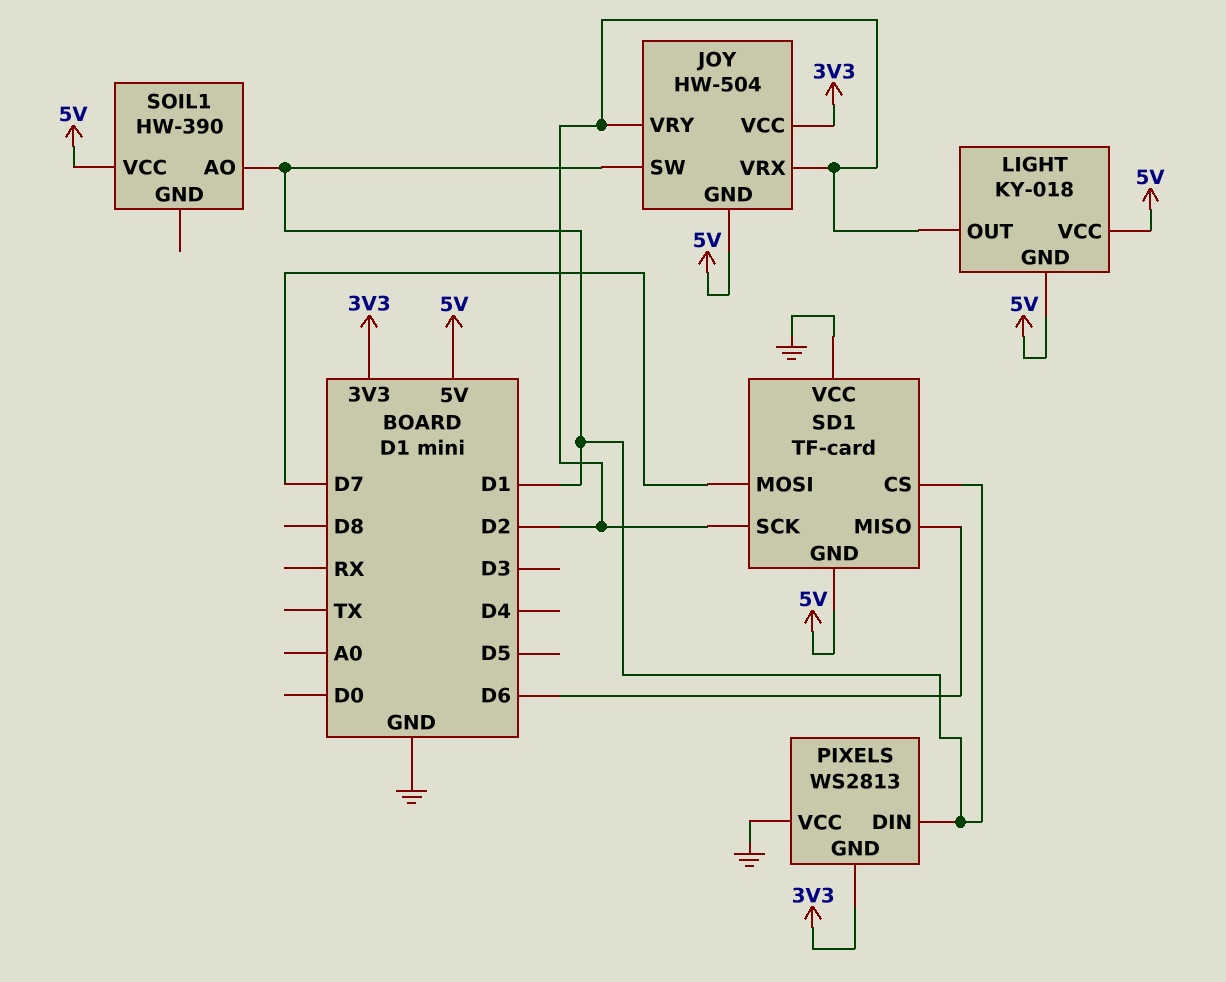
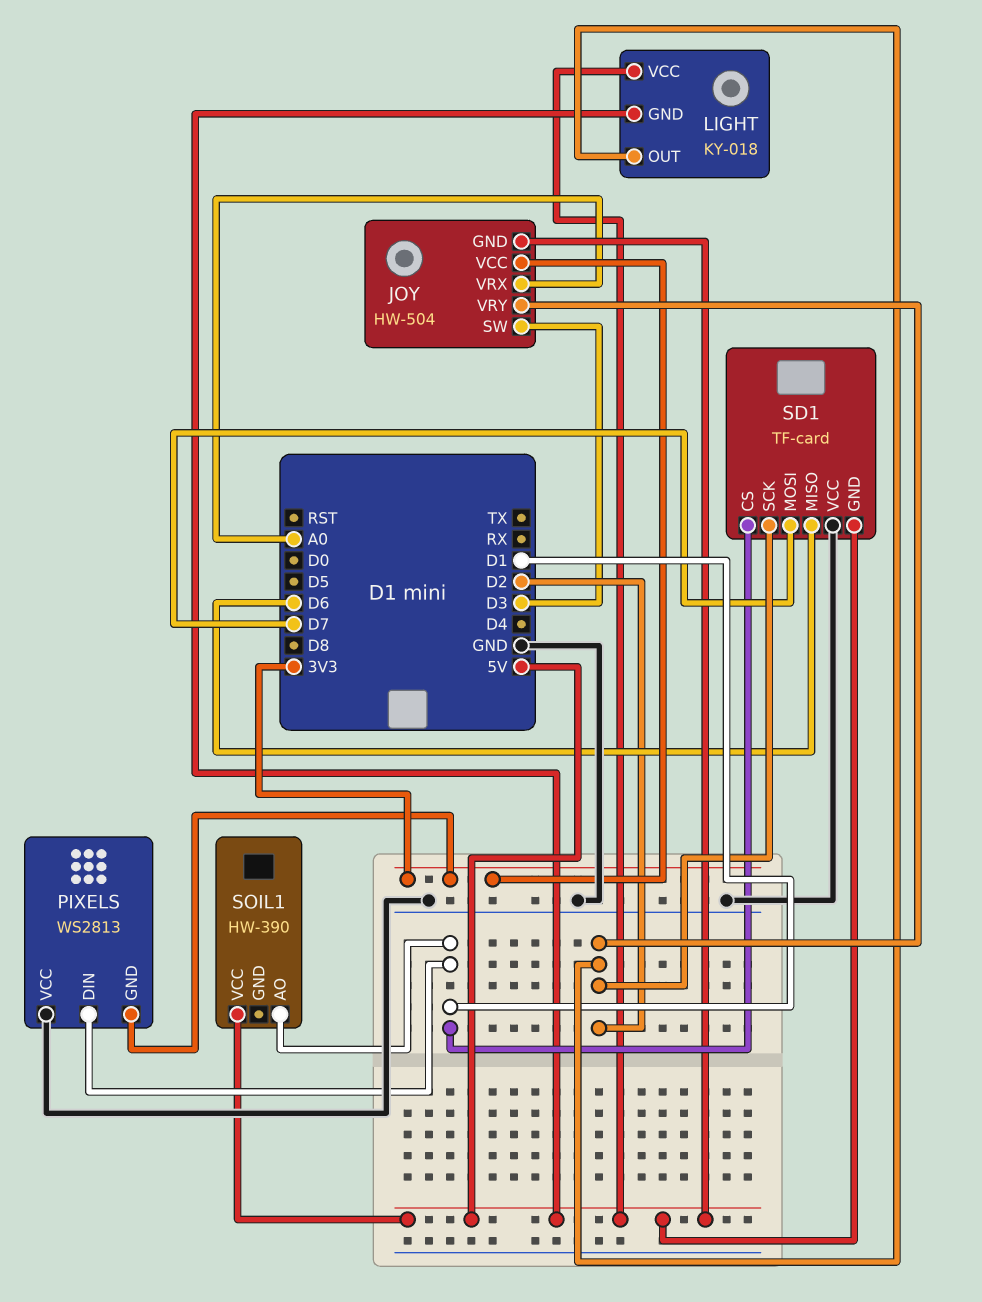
JOY pin SW: D1 -> D3
JOY pin VRX: D2 -> A0

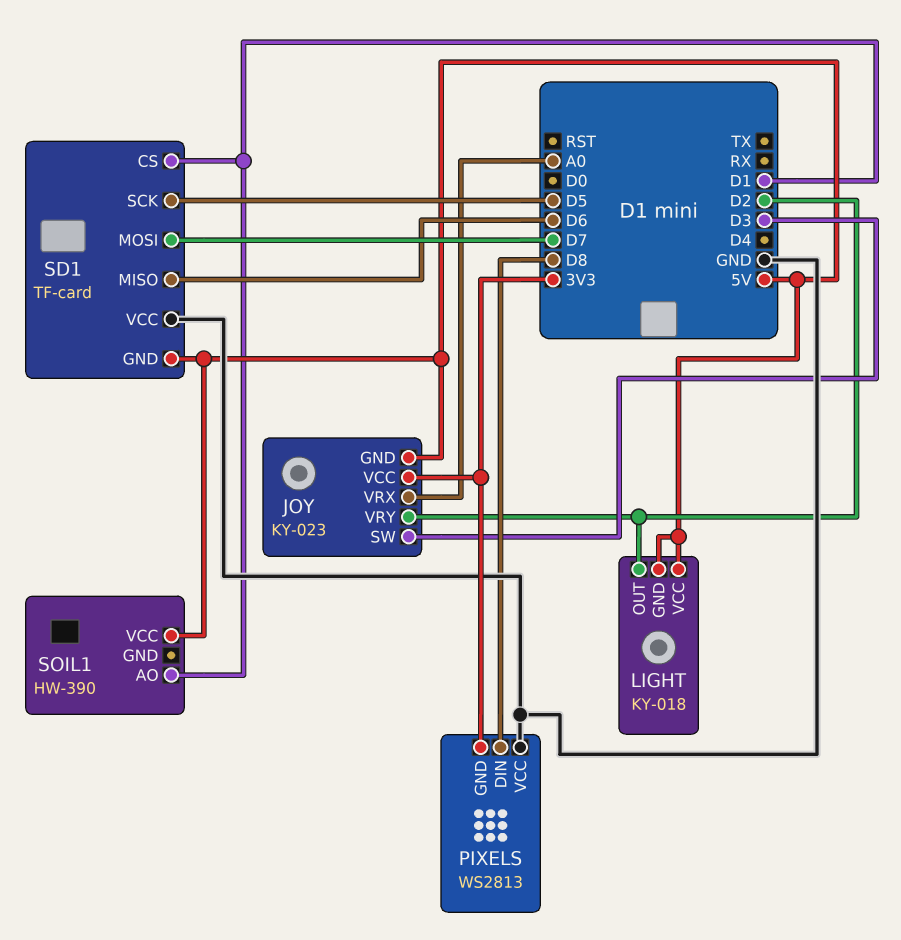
JOY: HW-504 -> KY-023
PIXELS pin DIN: D1 -> D8
SD1 pin SCK: D2 -> D5

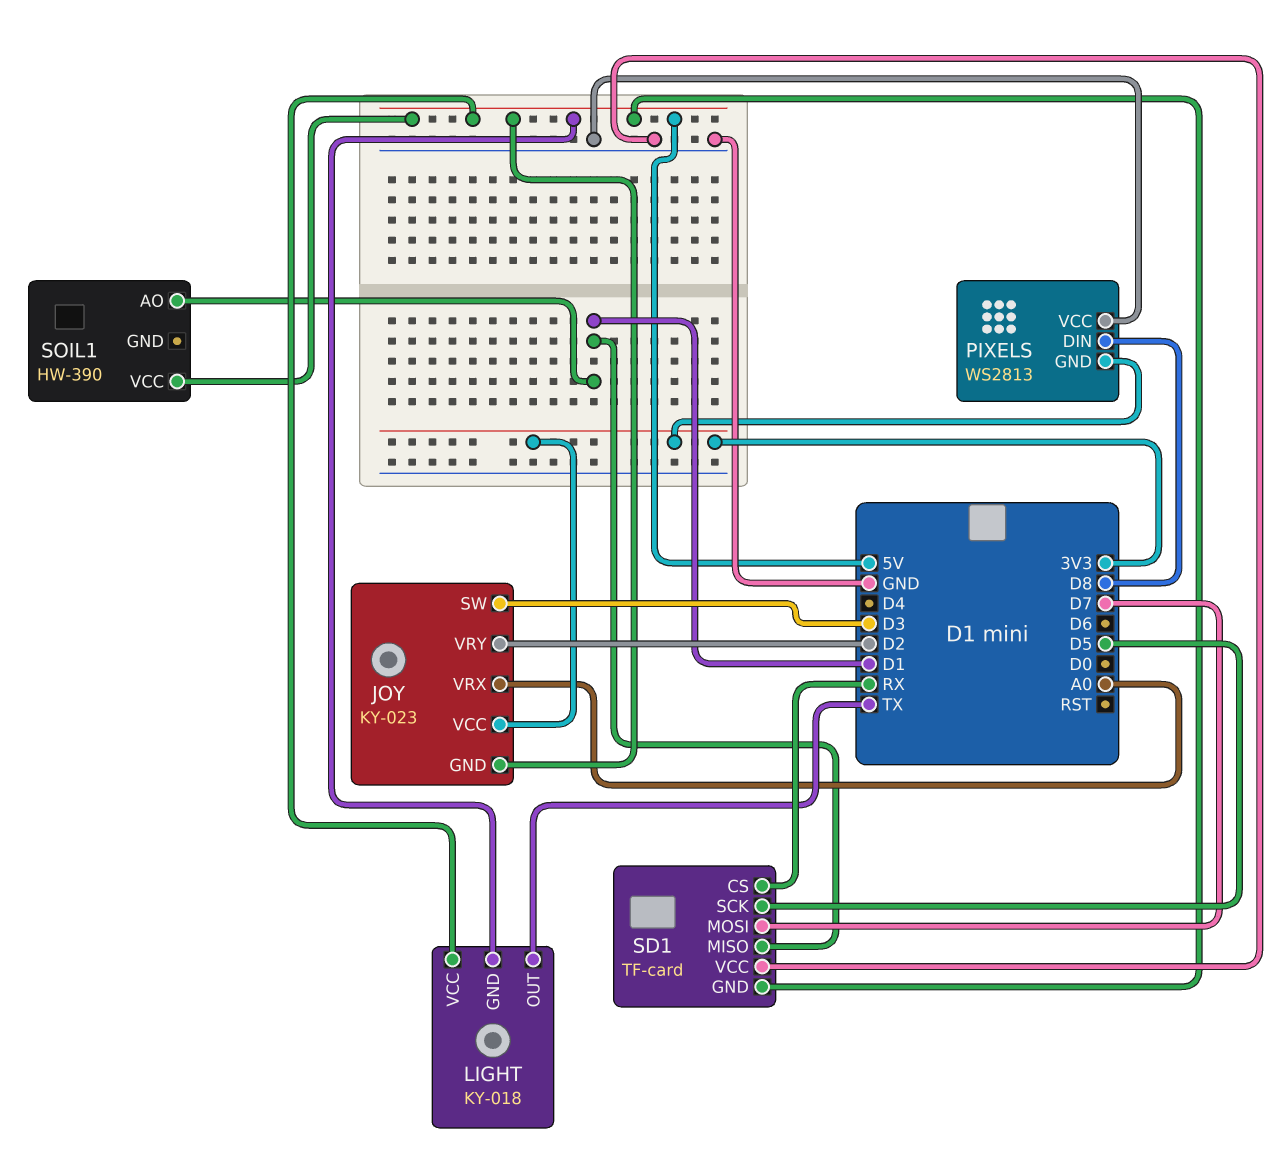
LIGHT pin OUT: D2 -> TX
SD1 pin CS: D1 -> RX
SD1 pin MISO: D6 -> D1

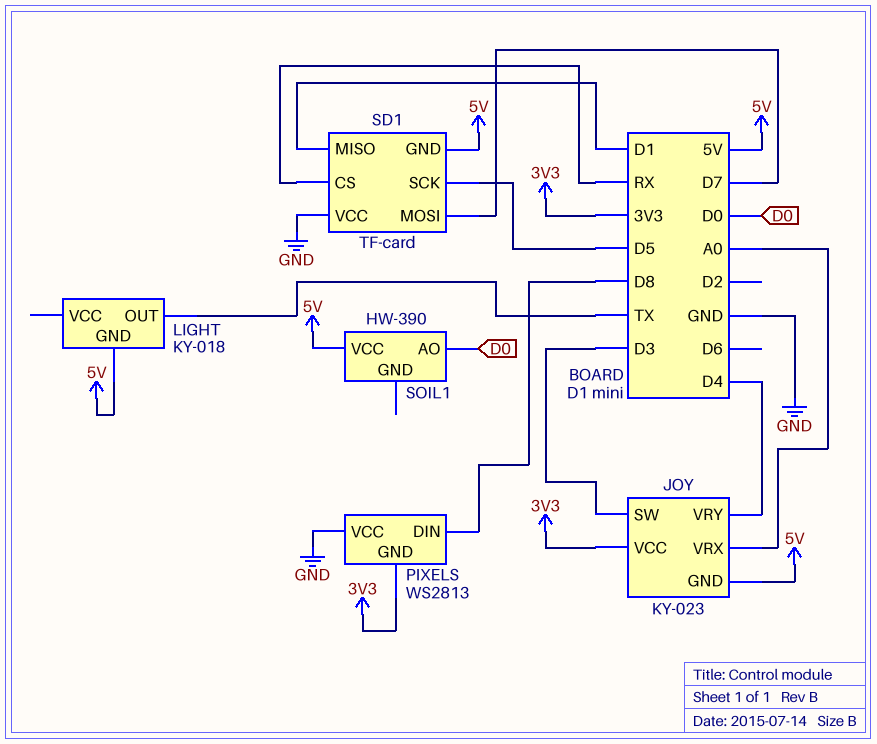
JOY pin VRY: D2 -> D4
LIGHT pin VCC: 5V -> none
SOIL1 pin AO: D1 -> D0

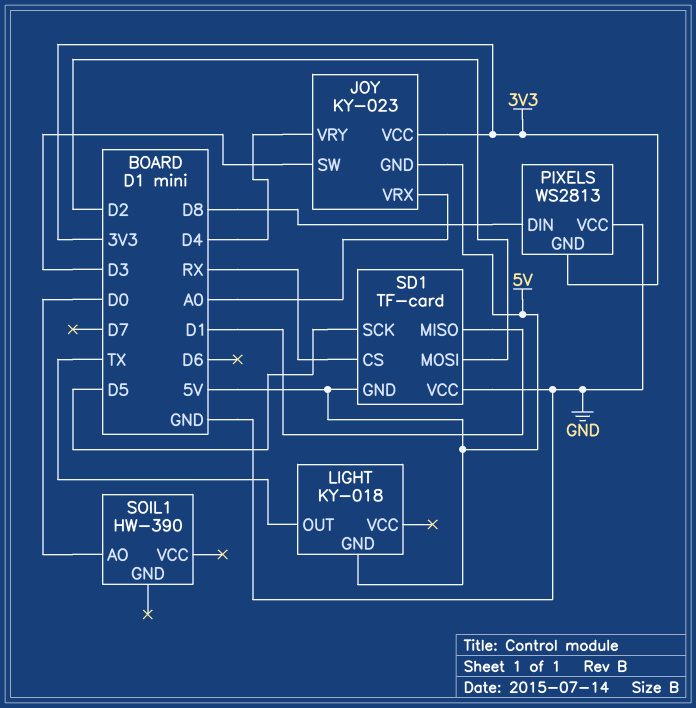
SD1 pin MOSI: D7 -> D2
SOIL1 pin VCC: 5V -> none

